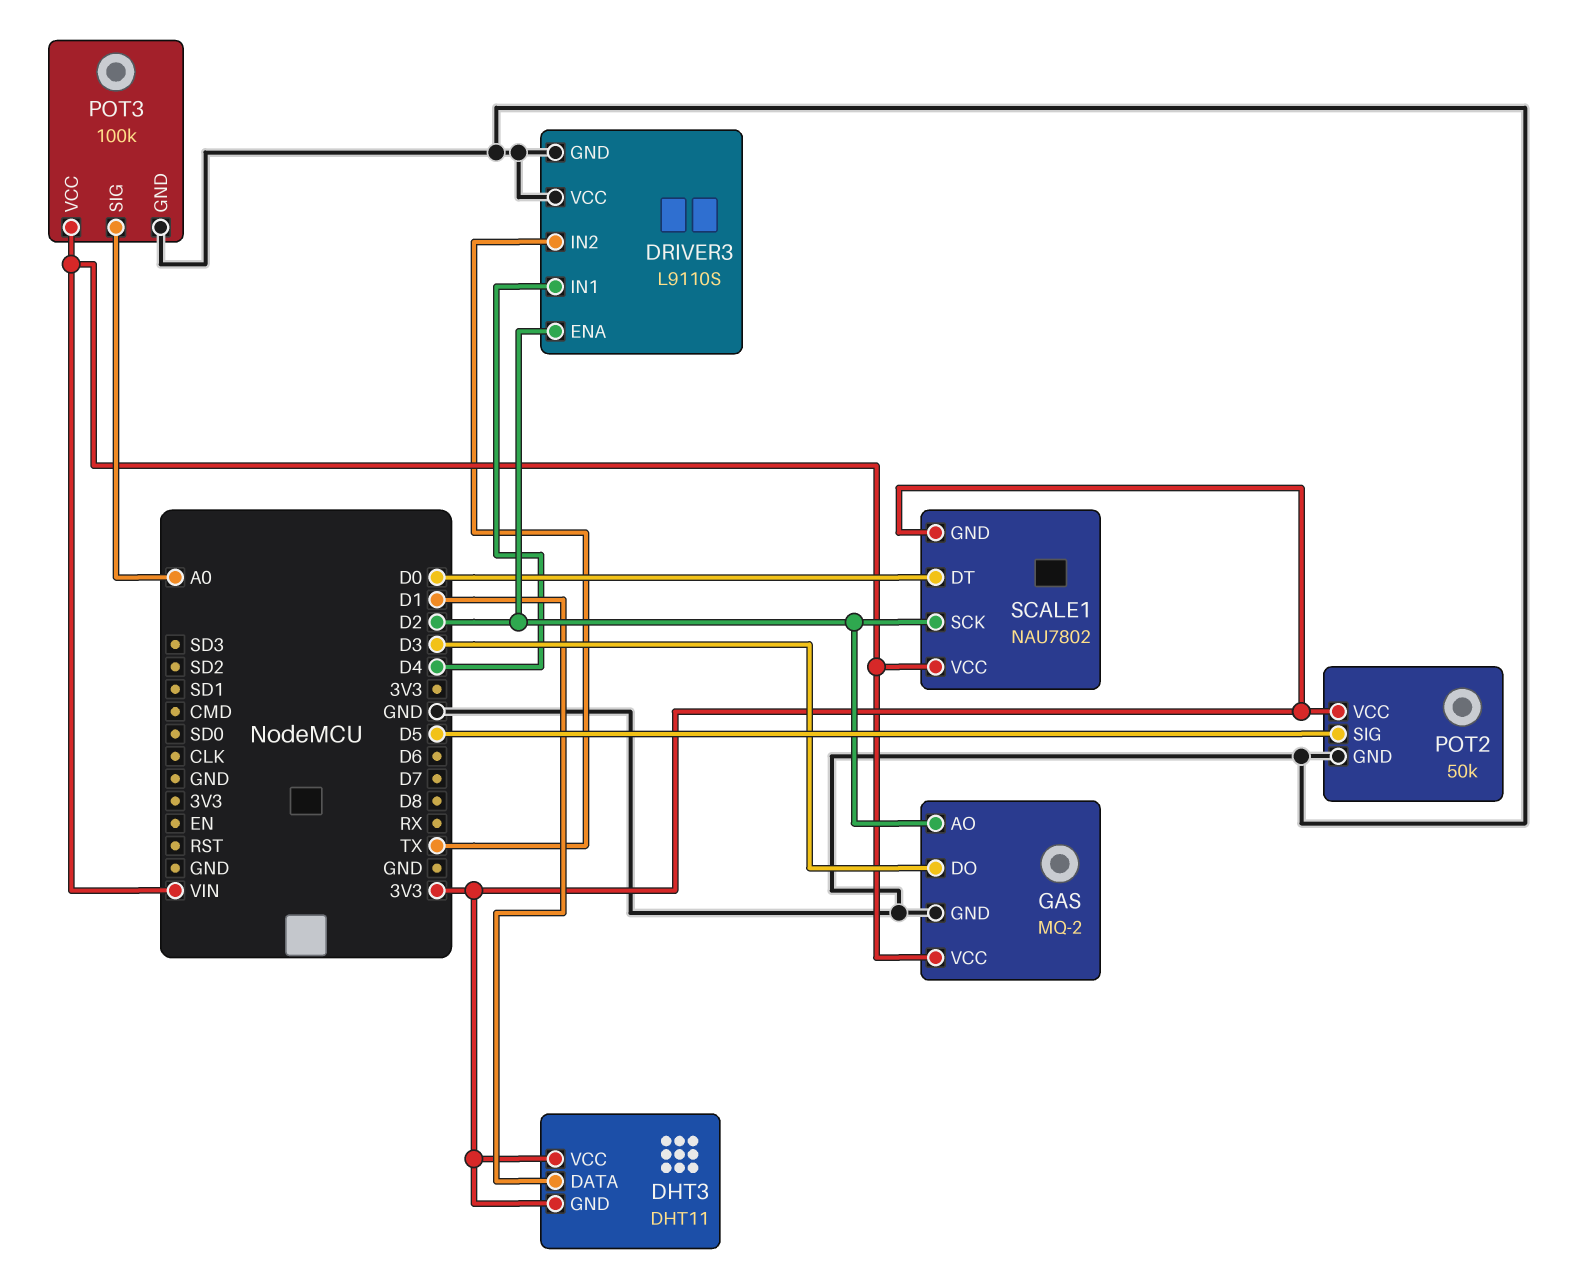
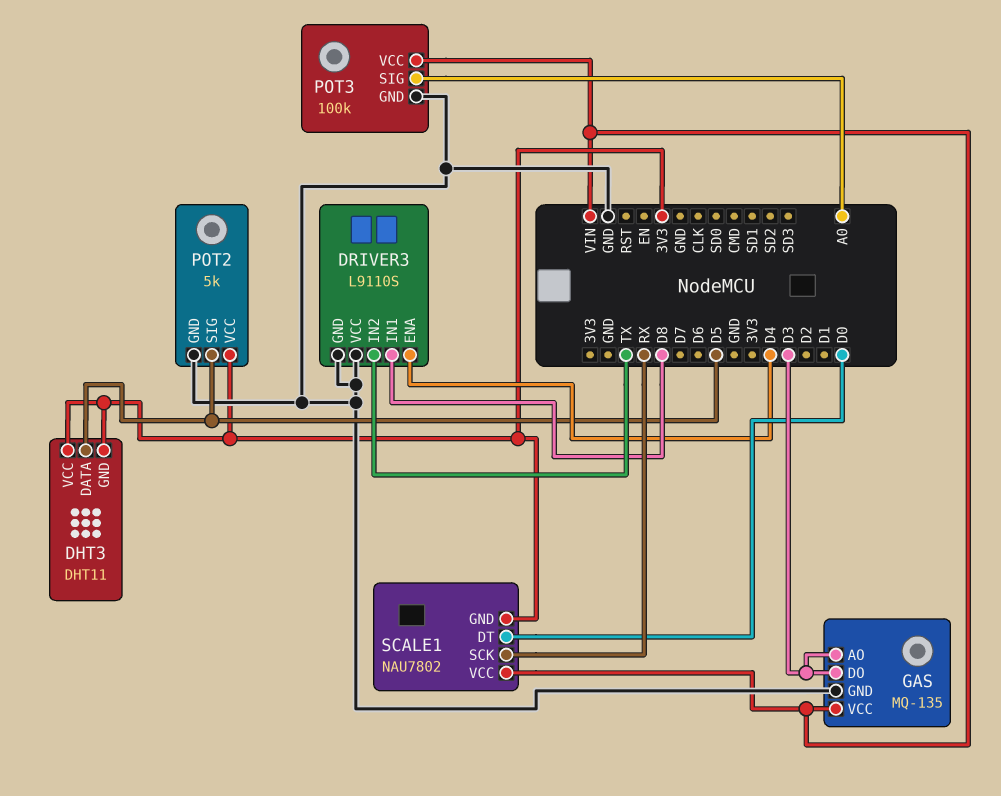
DHT3 pin DATA: D1 -> D5
DRIVER3 pin ENA: D2 -> D4
DRIVER3 pin IN1: D4 -> D8
GAS: MQ-2 -> MQ-135
GAS pin AO: D2 -> D3
POT2: 50k -> 5k
SCALE1 pin SCK: D2 -> RX

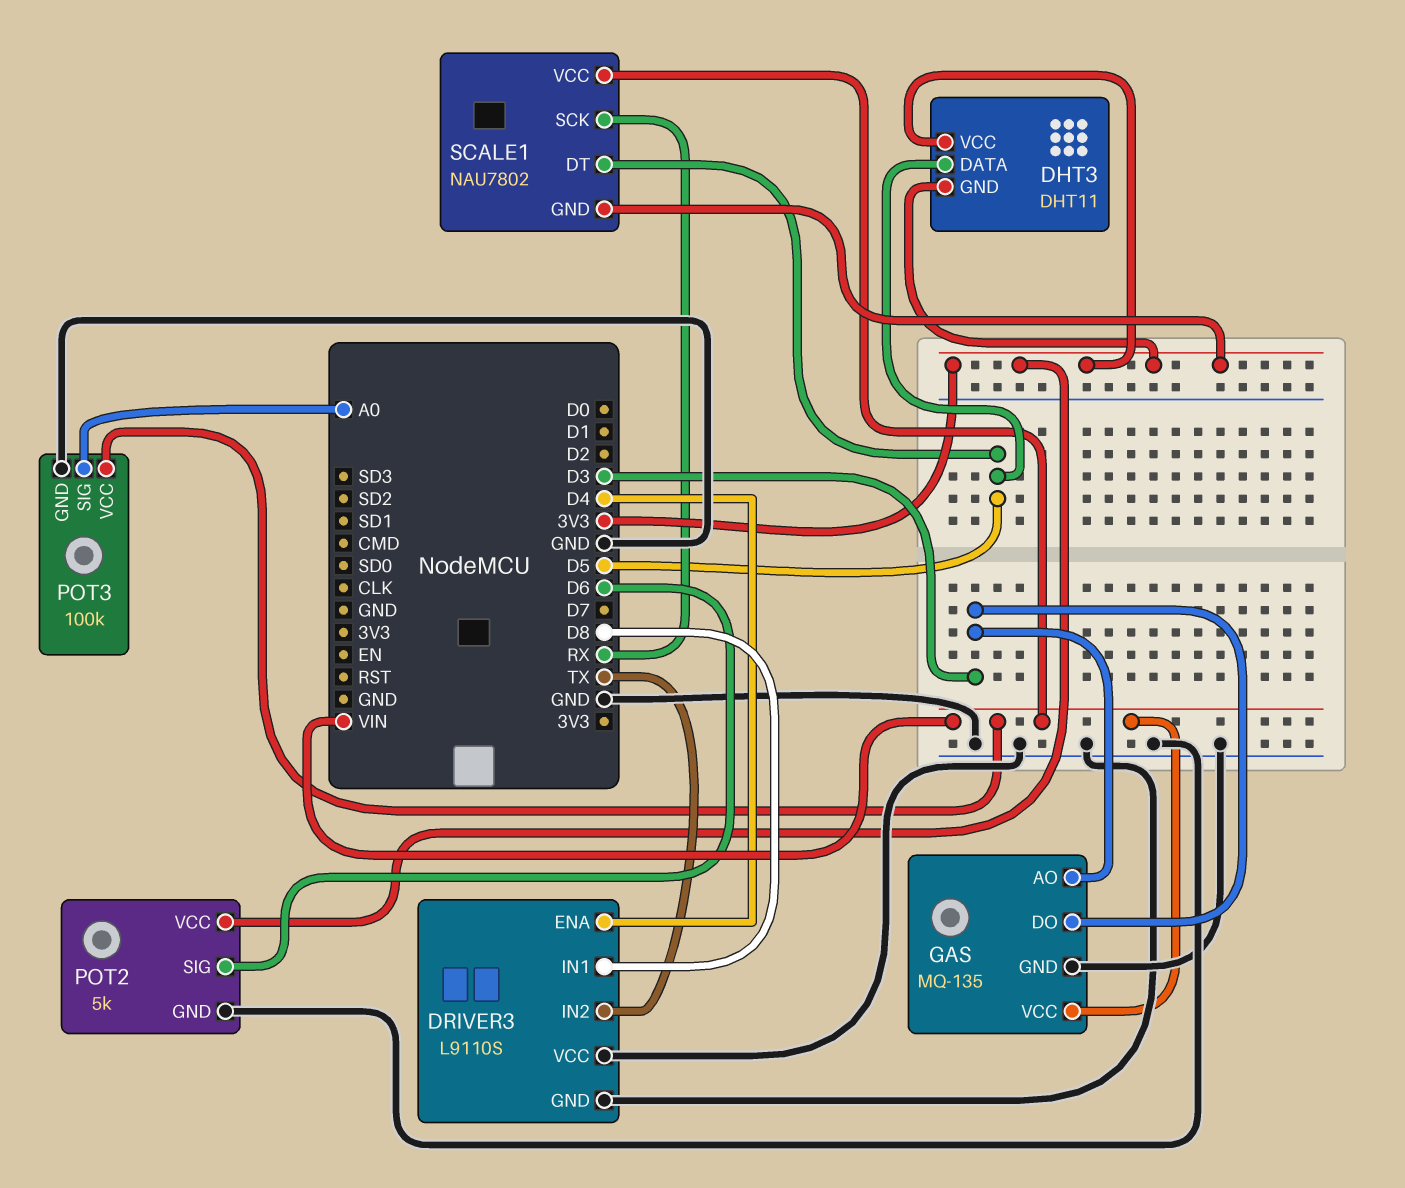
POT2 pin SIG: D5 -> D6
SCALE1 pin DT: D0 -> D5

